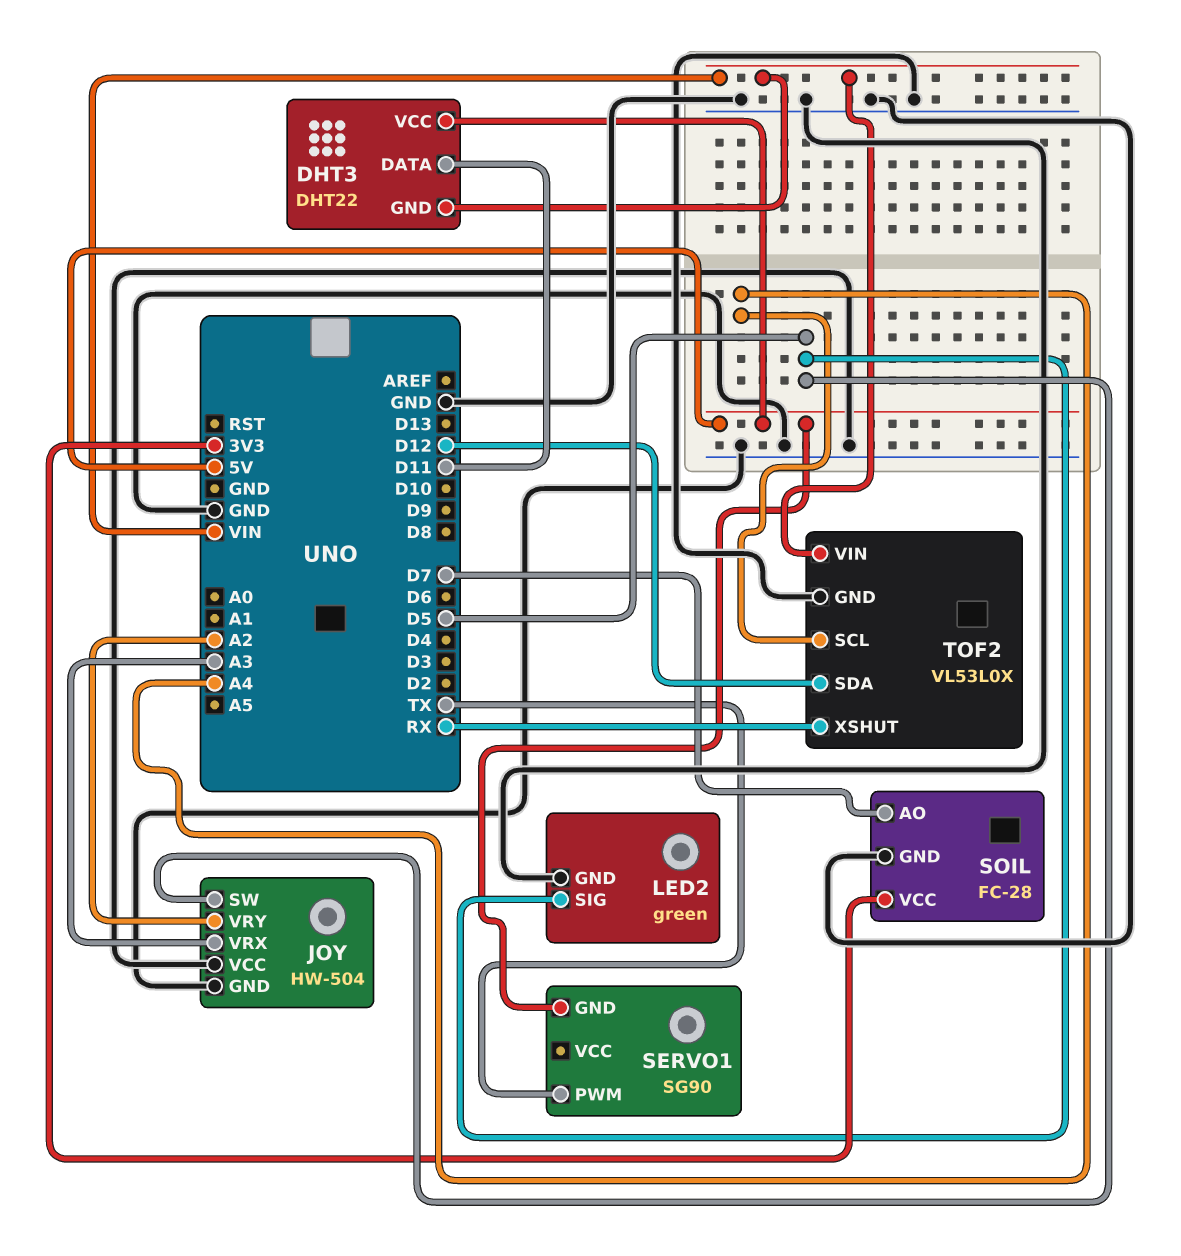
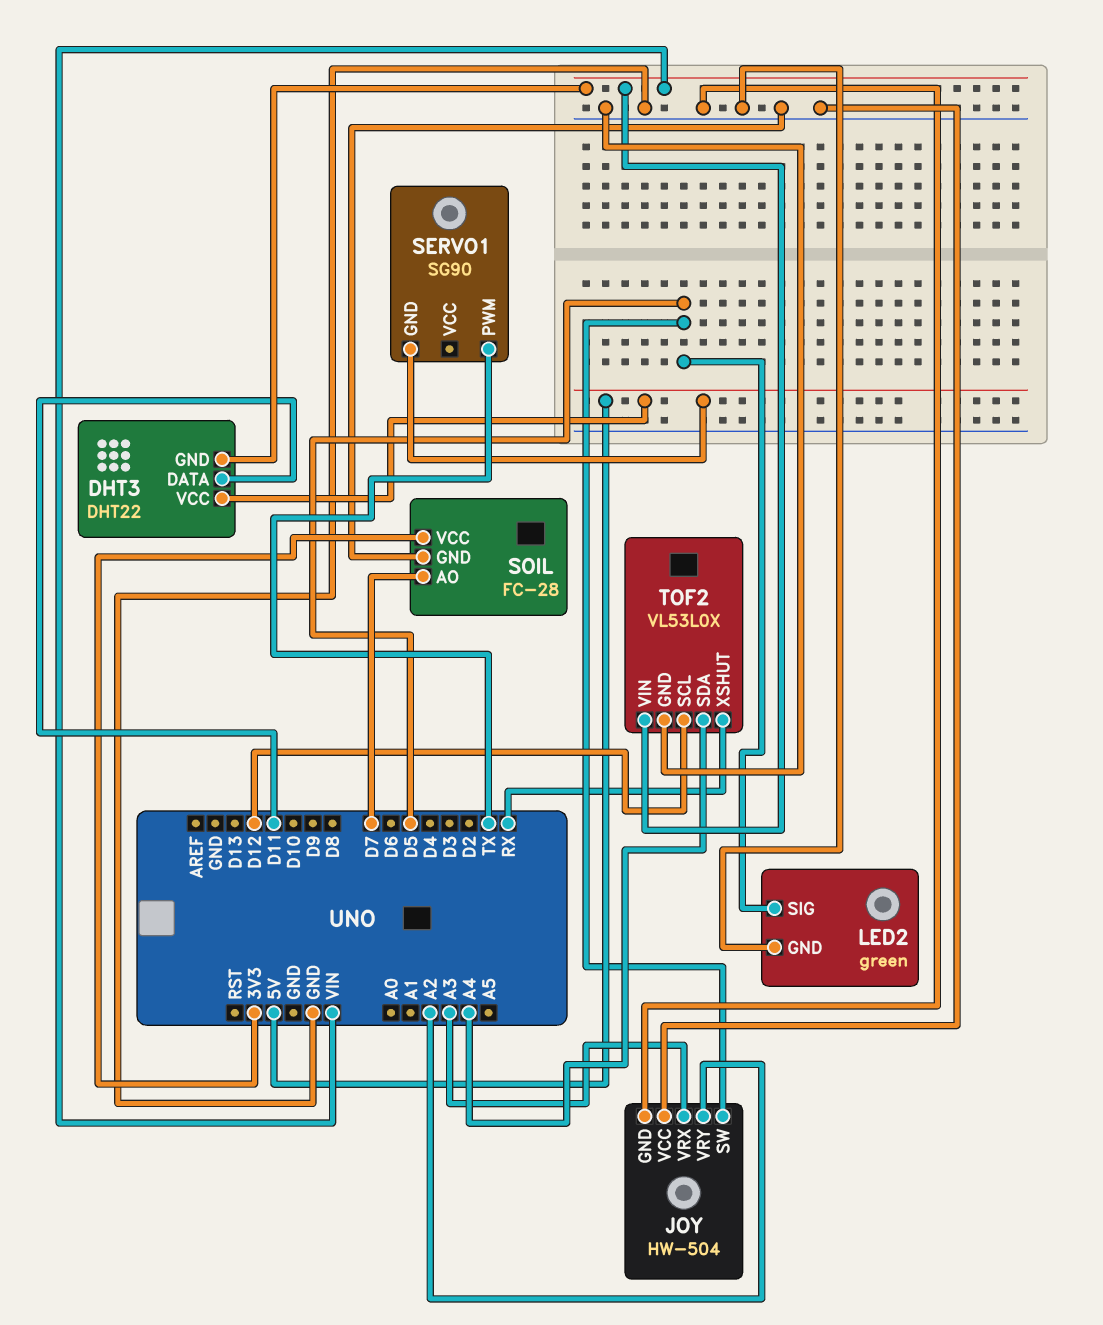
TOF2 pin SCL: A4 -> D12
TOF2 pin SDA: D12 -> A4

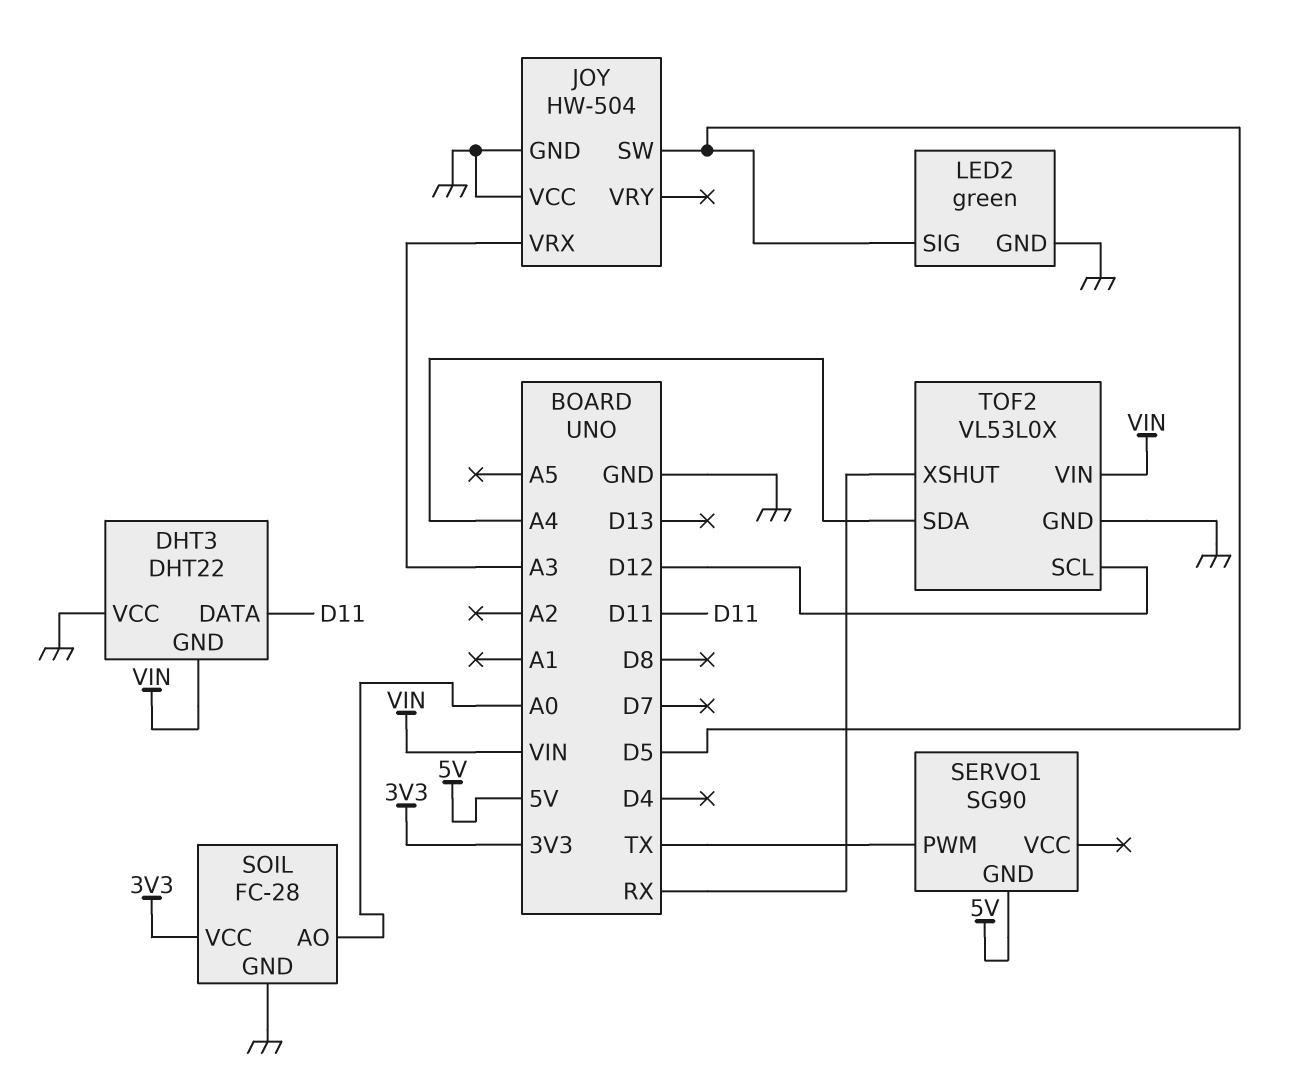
DHT3 pin VCC: 5V -> GND
JOY pin VRY: A2 -> none
SOIL pin AO: D7 -> A0

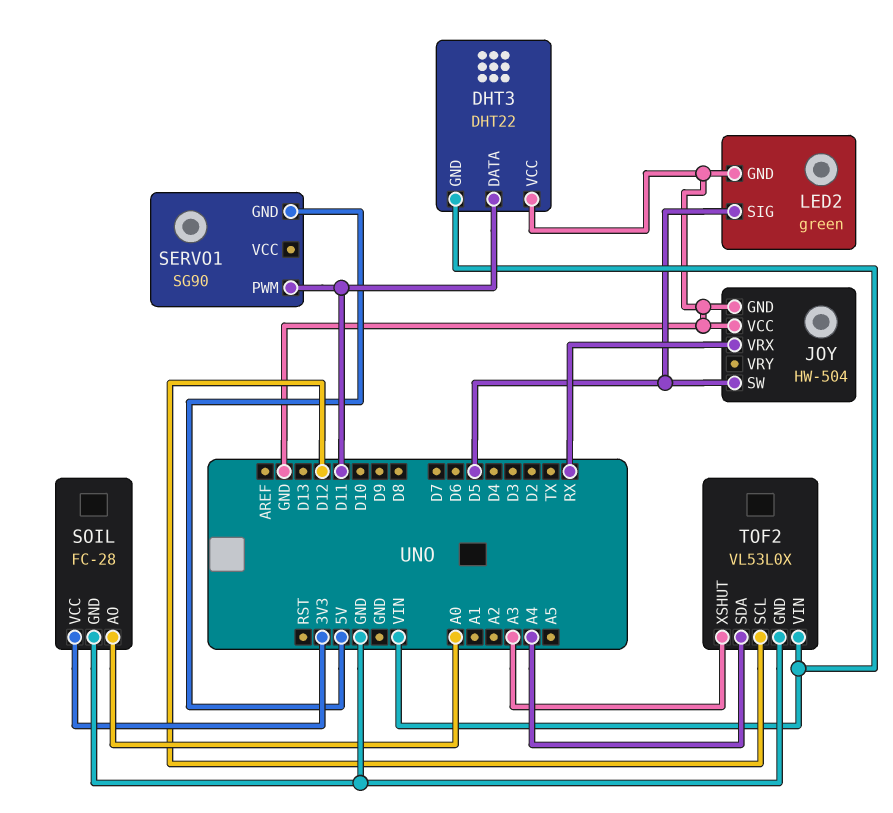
JOY pin VRX: A3 -> RX
SERVO1 pin PWM: TX -> D11
TOF2 pin XSHUT: RX -> A3

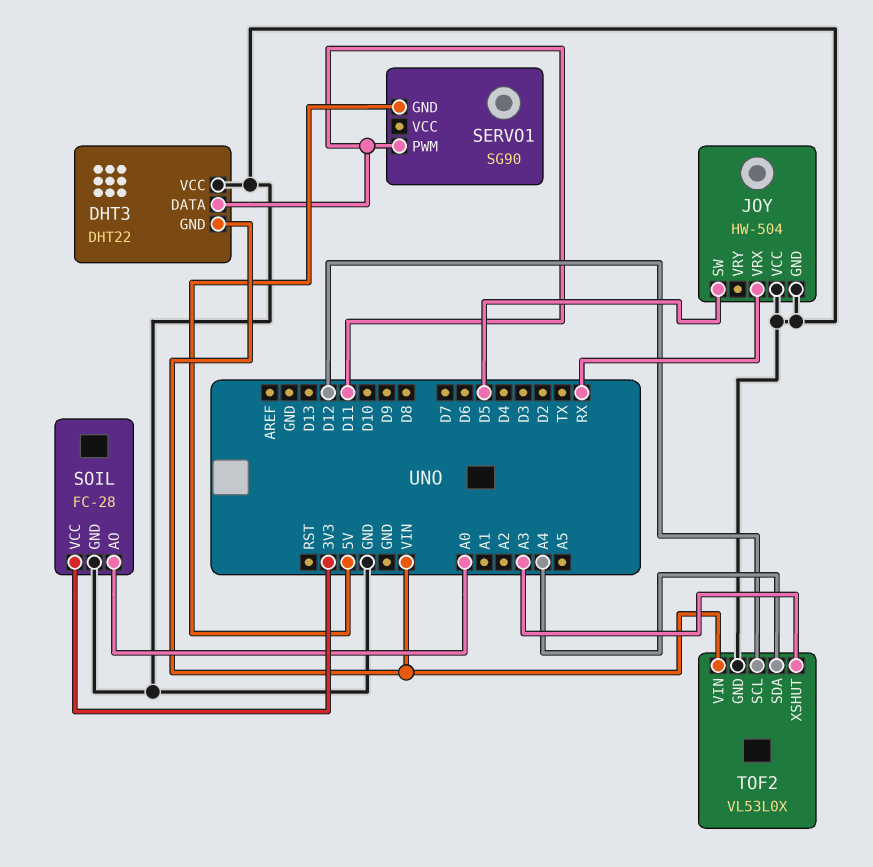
LED2: green -> none
LED2 pin GND: GND -> none
LED2 pin SIG: D5 -> none

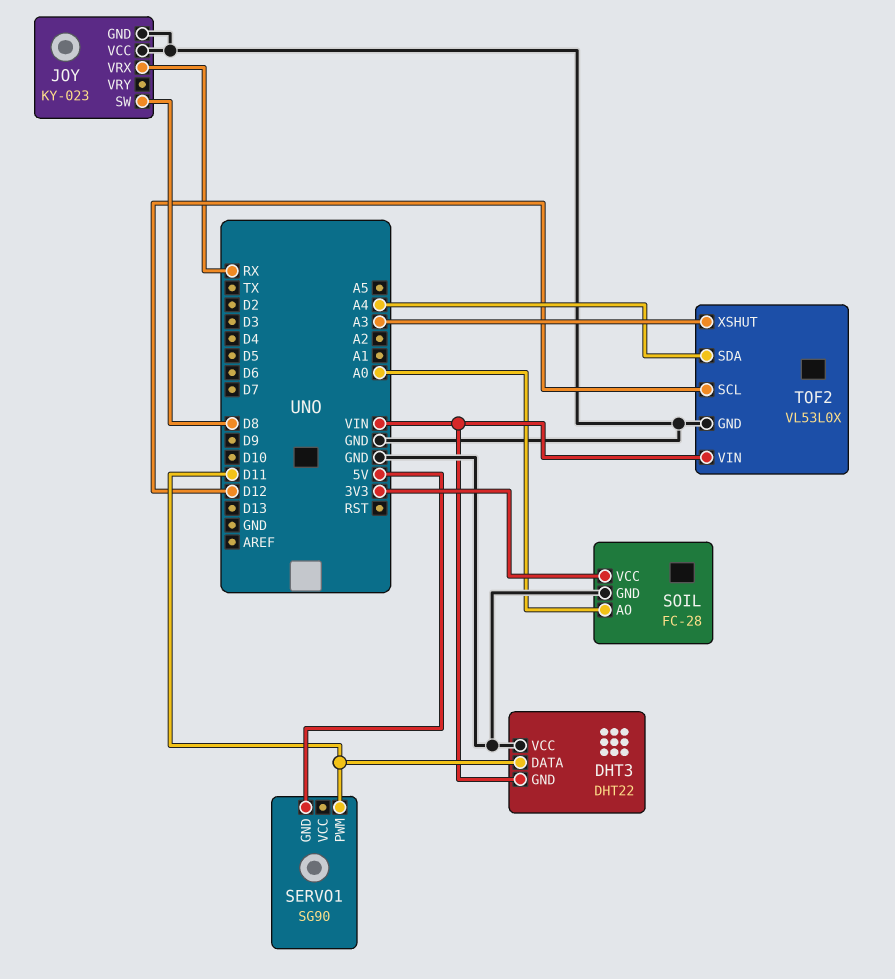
JOY: HW-504 -> KY-023
JOY pin SW: D5 -> D8

